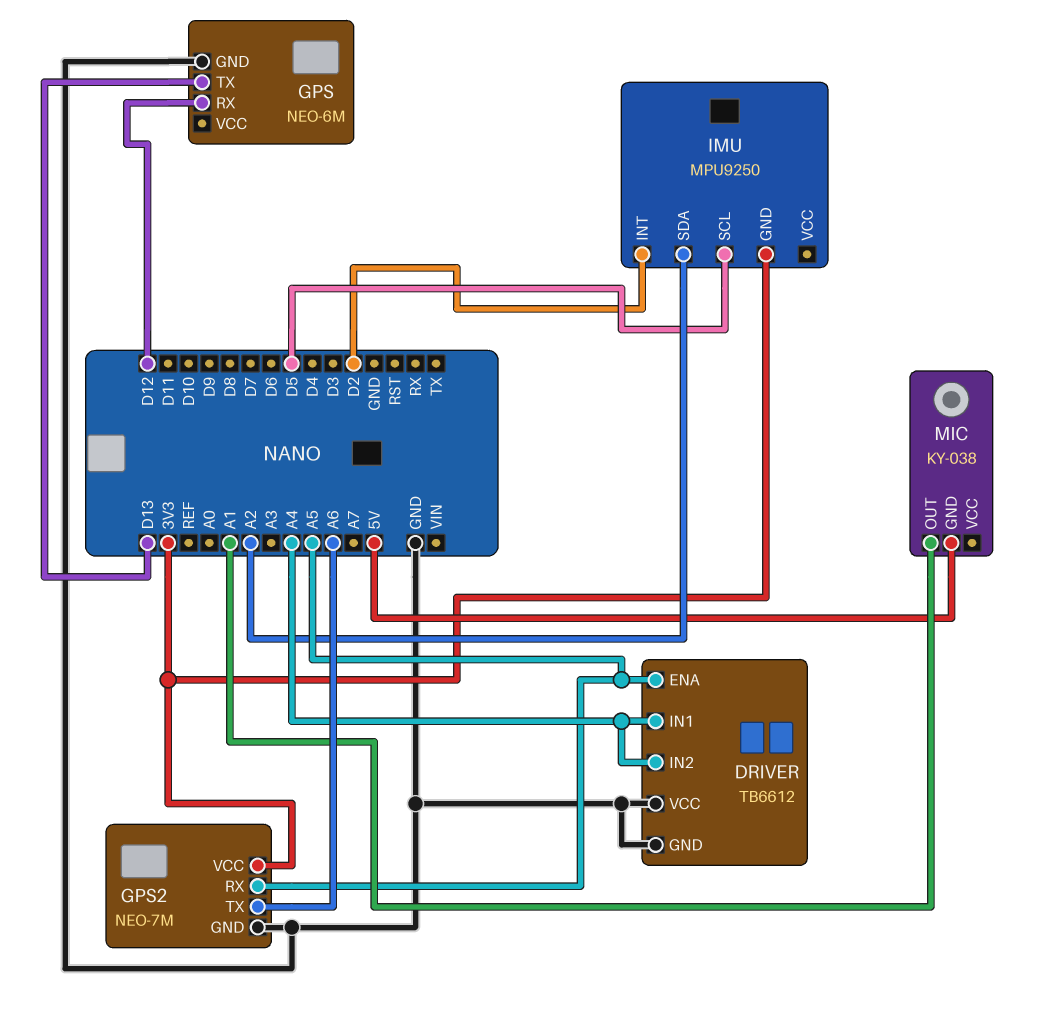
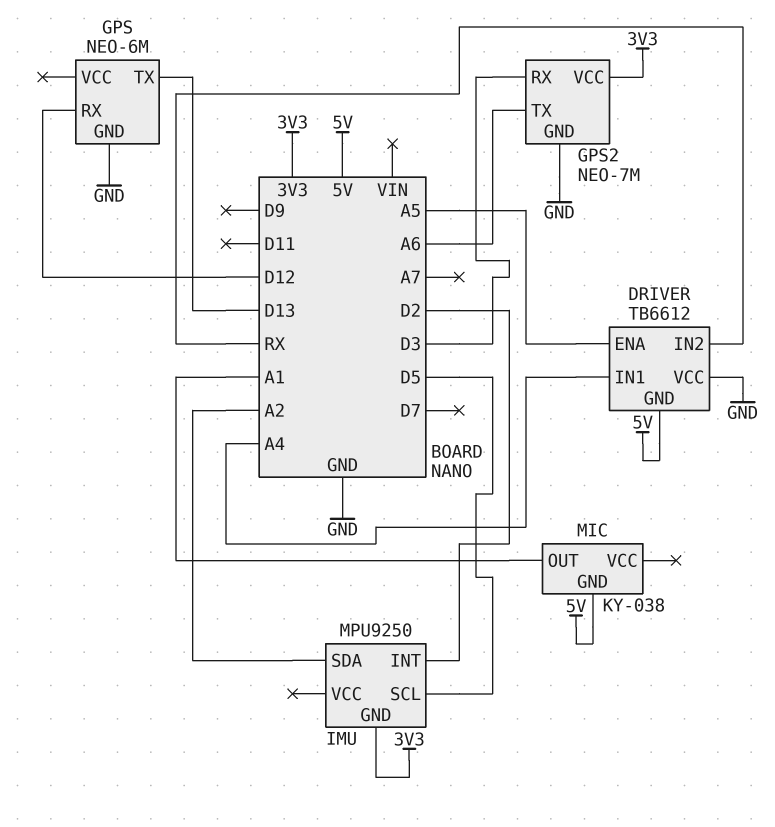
DRIVER pin GND: GND -> 5V
DRIVER pin IN2: A4 -> RX
GPS2 pin RX: A5 -> D3

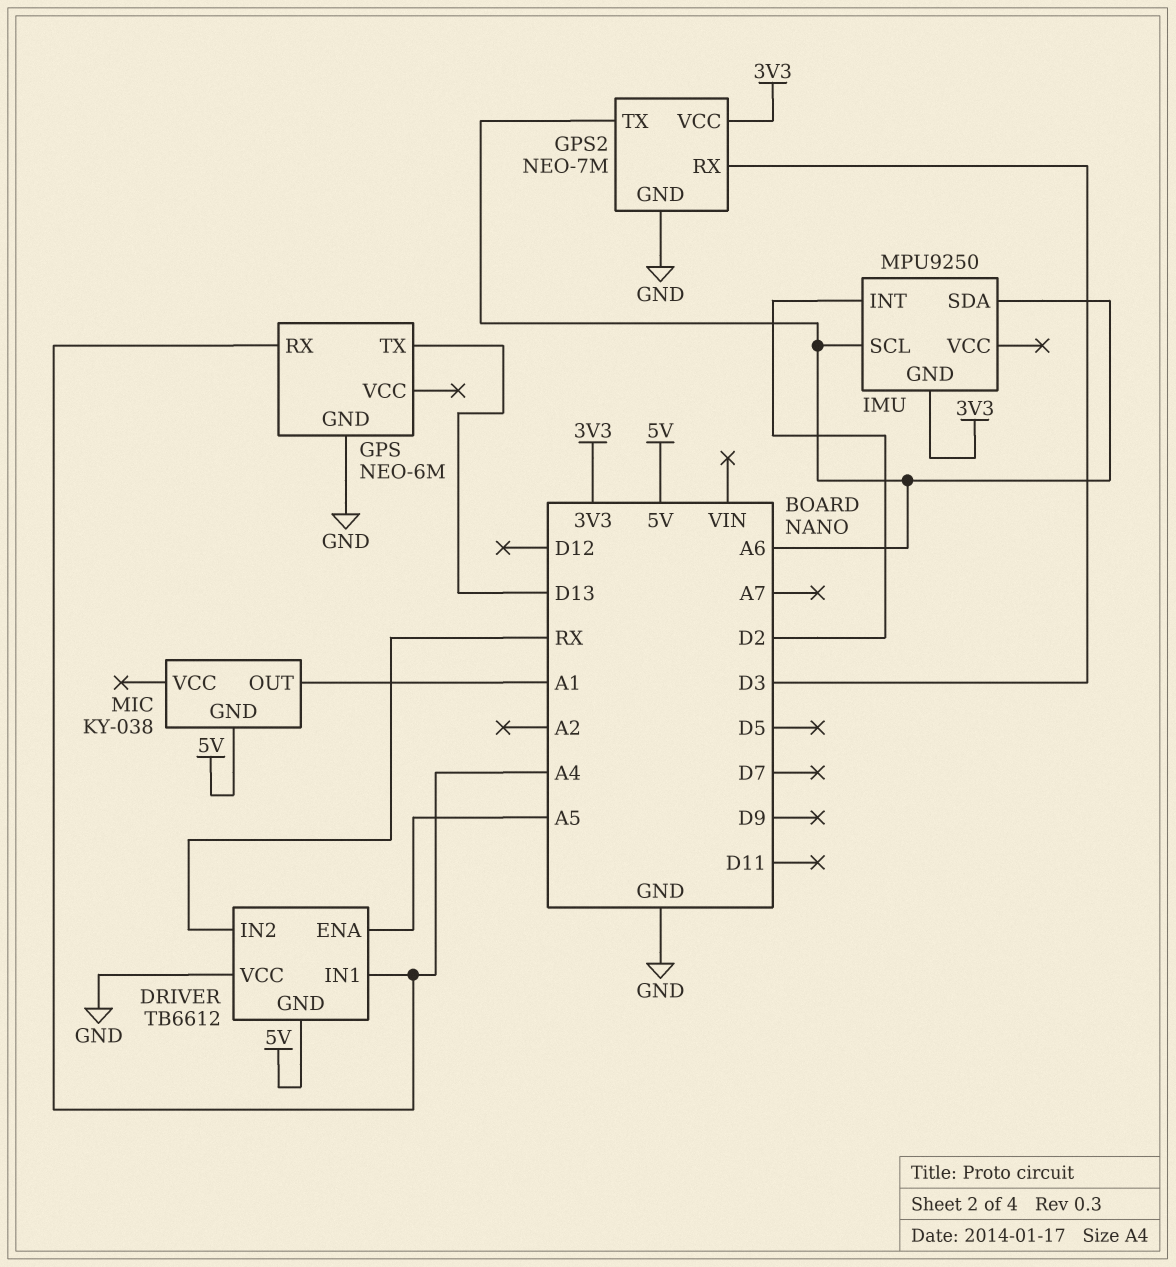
GPS pin RX: D12 -> A4
IMU pin SCL: D5 -> A6
IMU pin SDA: A2 -> A6

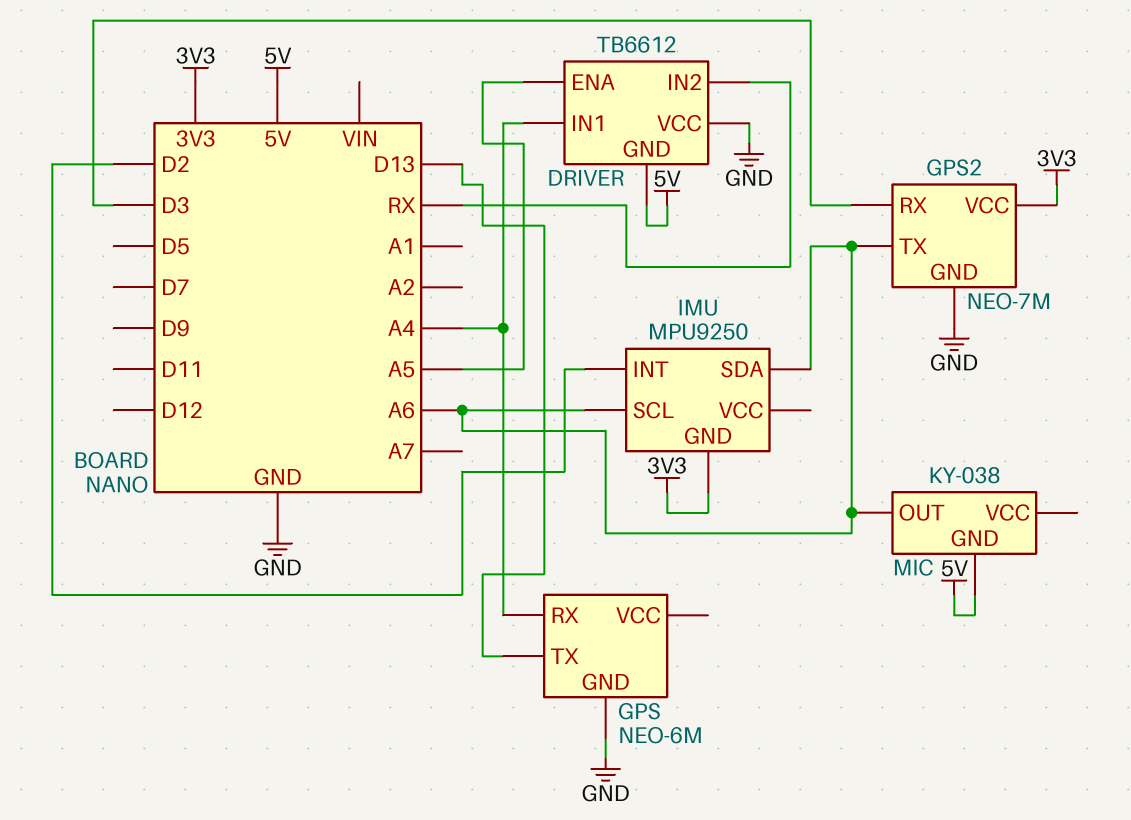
MIC pin OUT: A1 -> A6

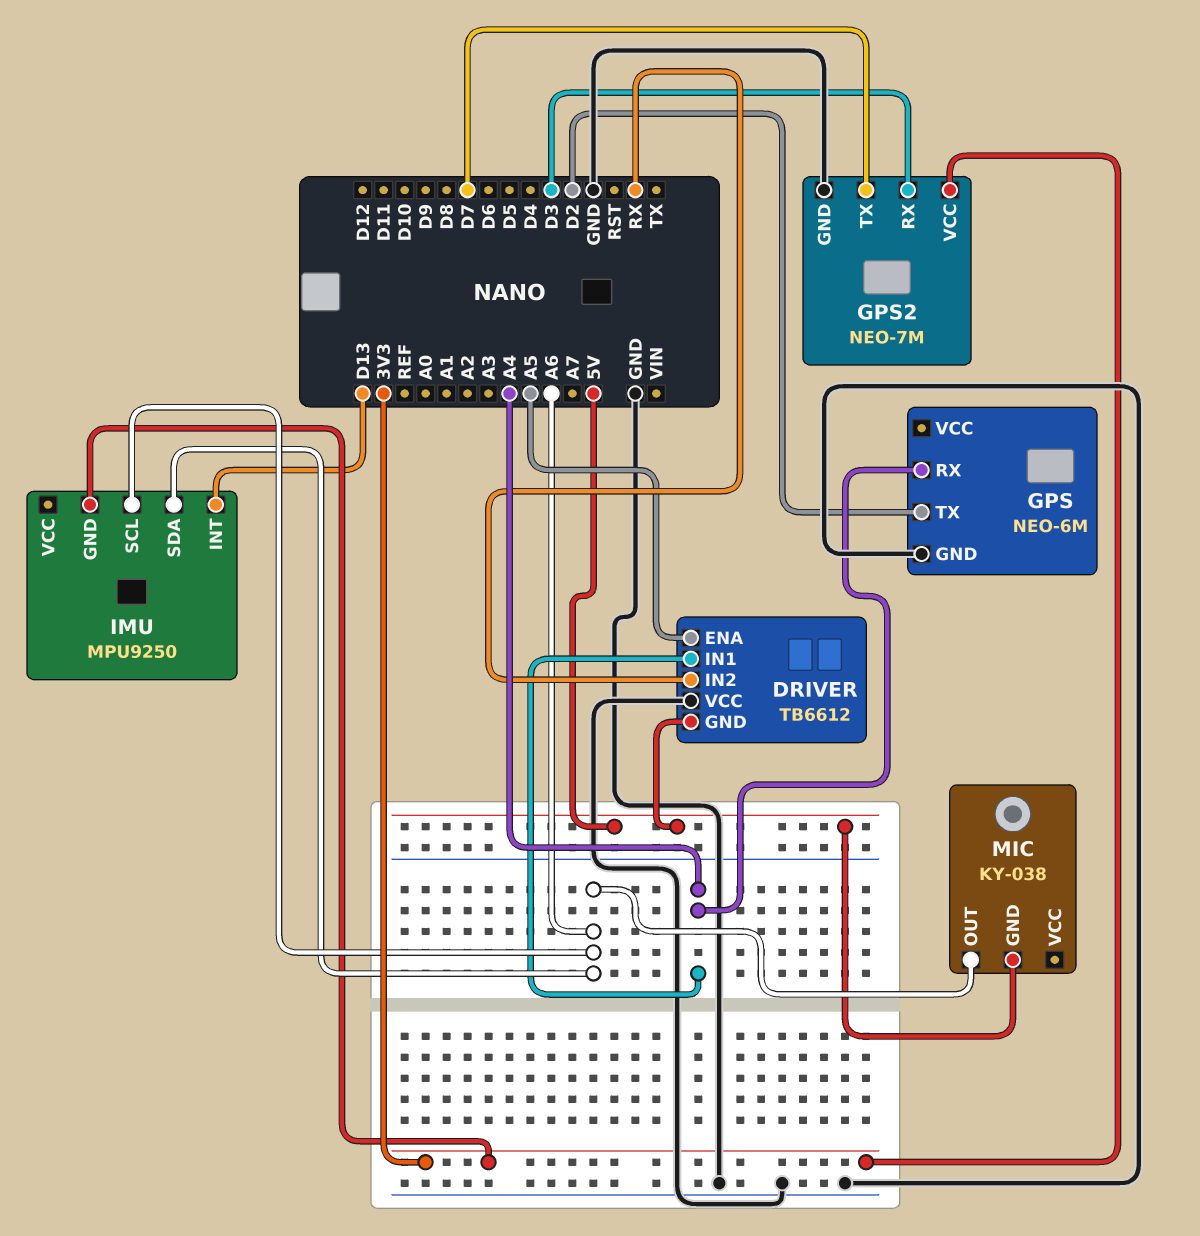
GPS pin TX: D13 -> D2
GPS2 pin TX: A6 -> D7
IMU pin INT: D2 -> D13

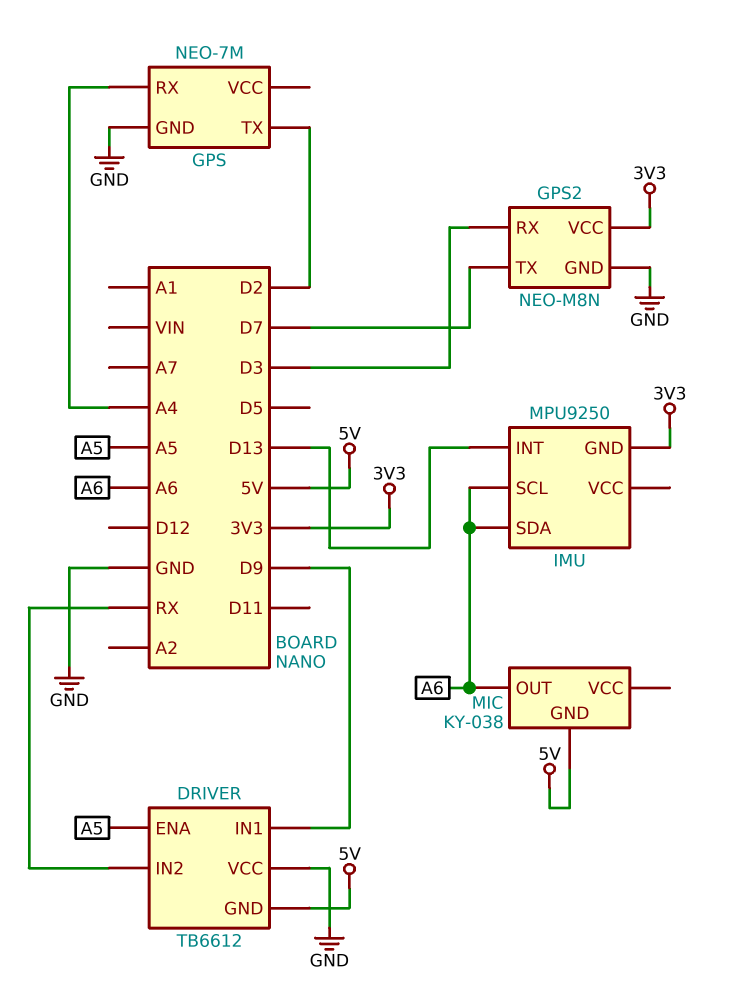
DRIVER pin IN1: A4 -> D9
GPS: NEO-6M -> NEO-7M
GPS2: NEO-7M -> NEO-M8N

